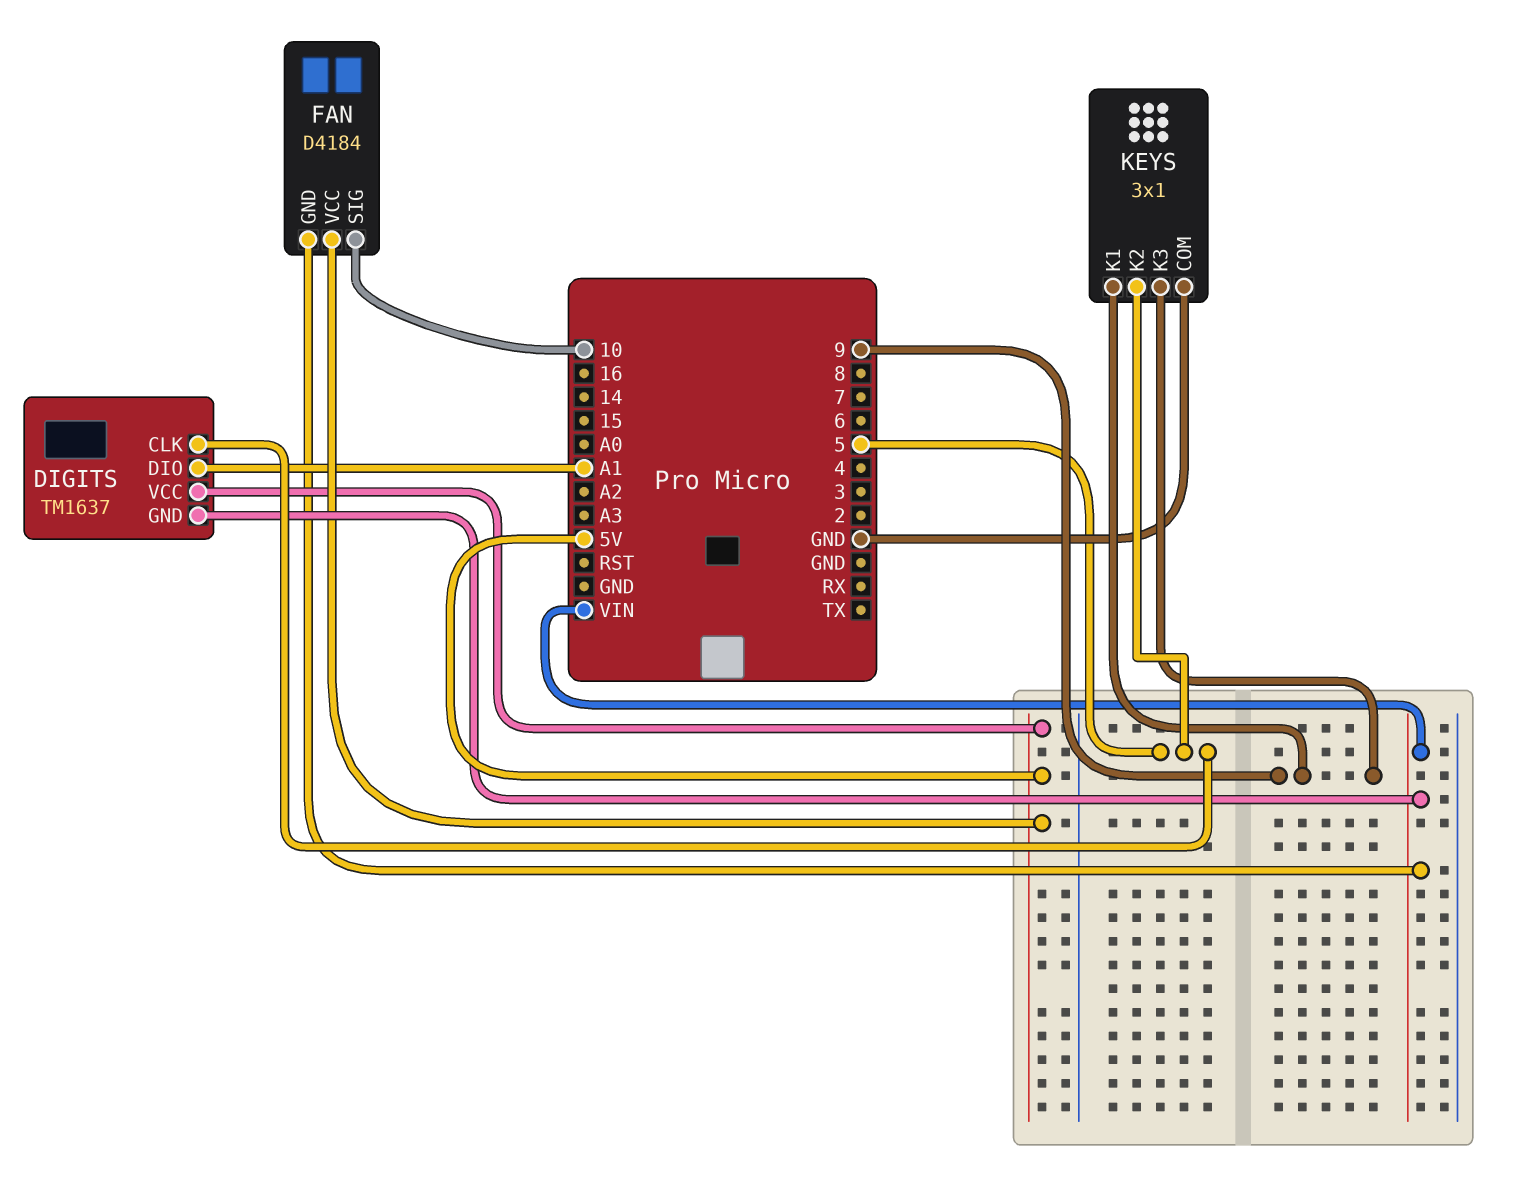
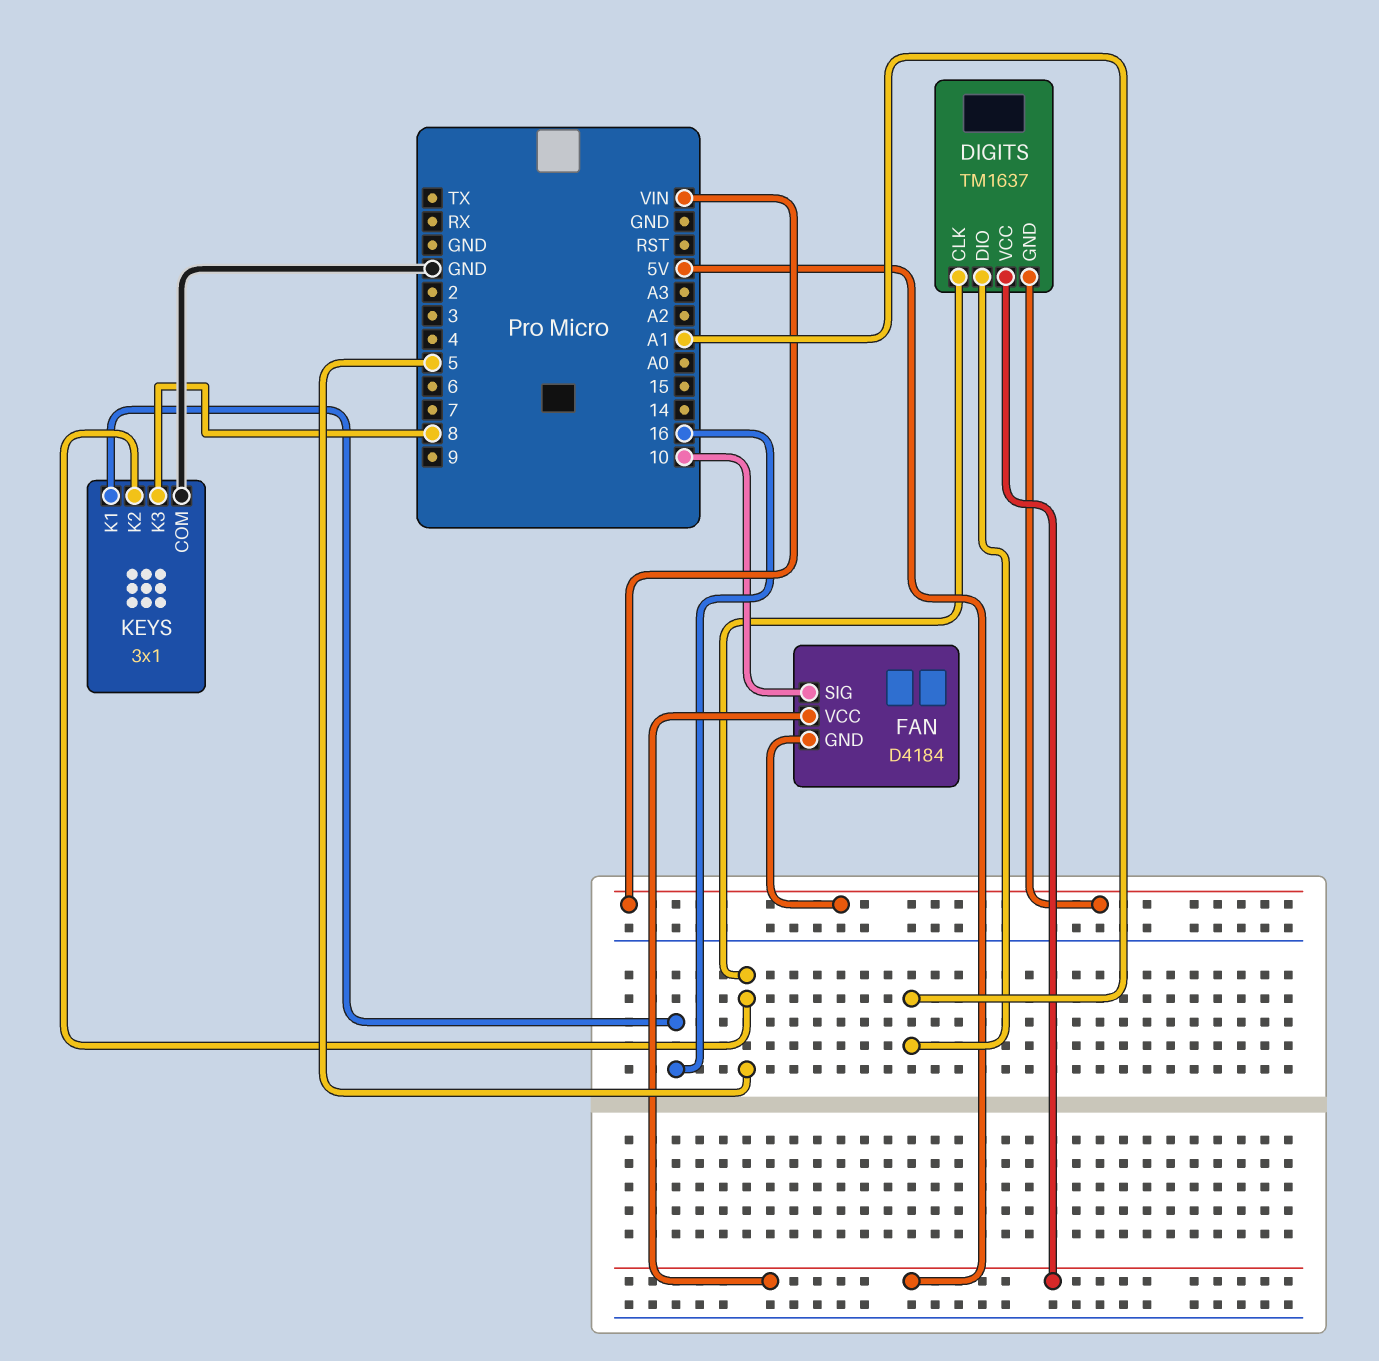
KEYS pin K1: 9 -> 16
KEYS pin K3: 9 -> 8

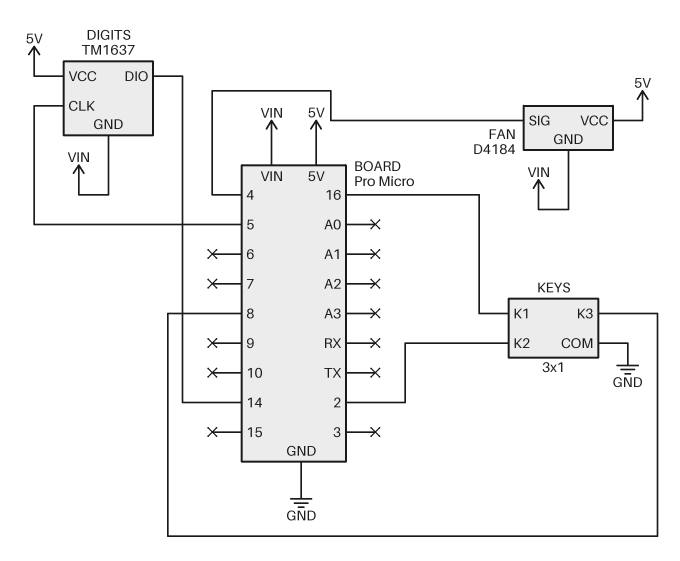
DIGITS pin DIO: A1 -> 14
FAN pin SIG: 10 -> 4
KEYS pin K2: 5 -> 2

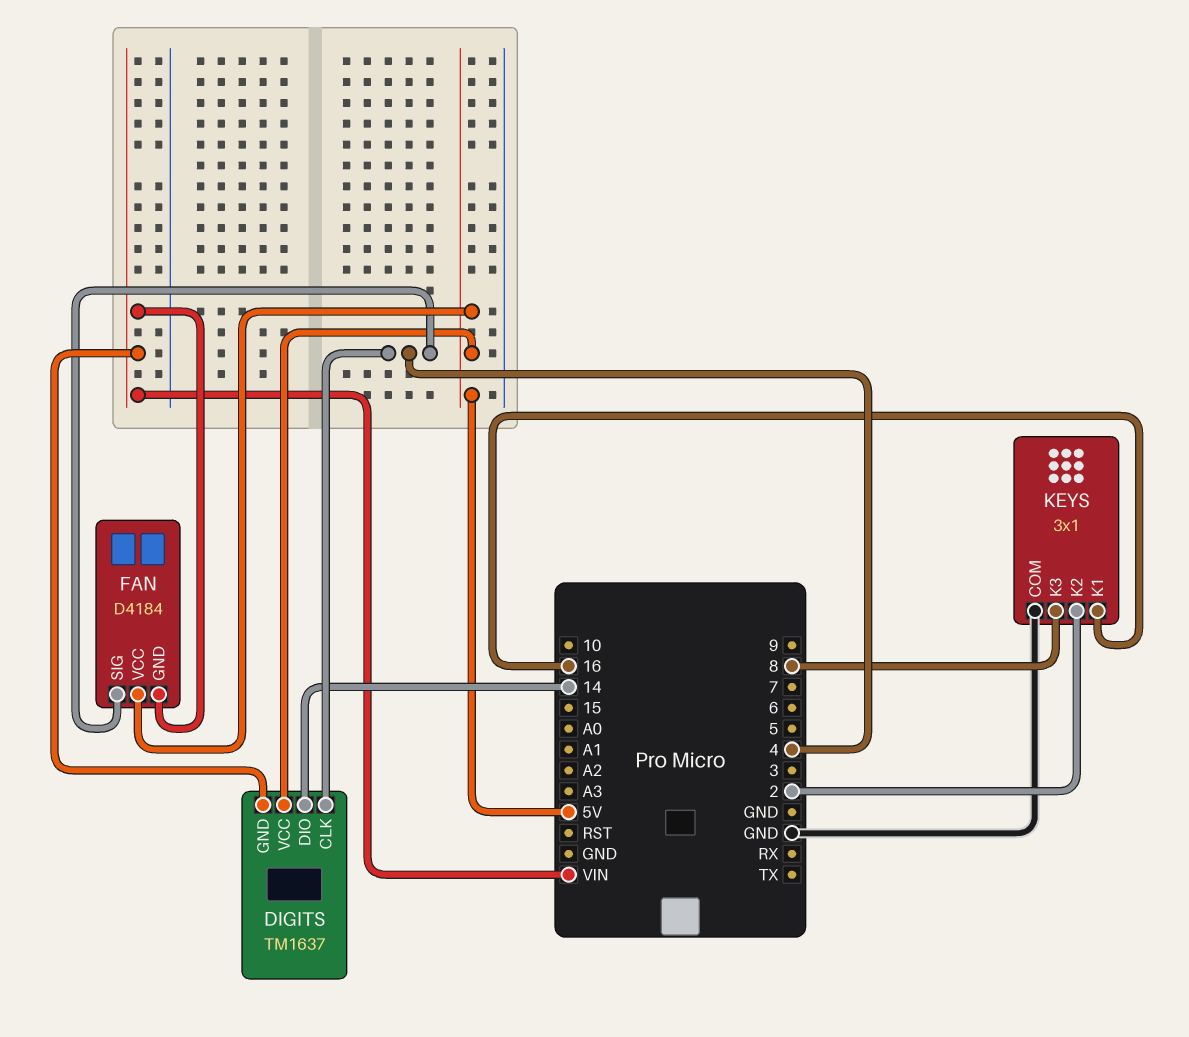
DIGITS pin CLK: 5 -> 4

